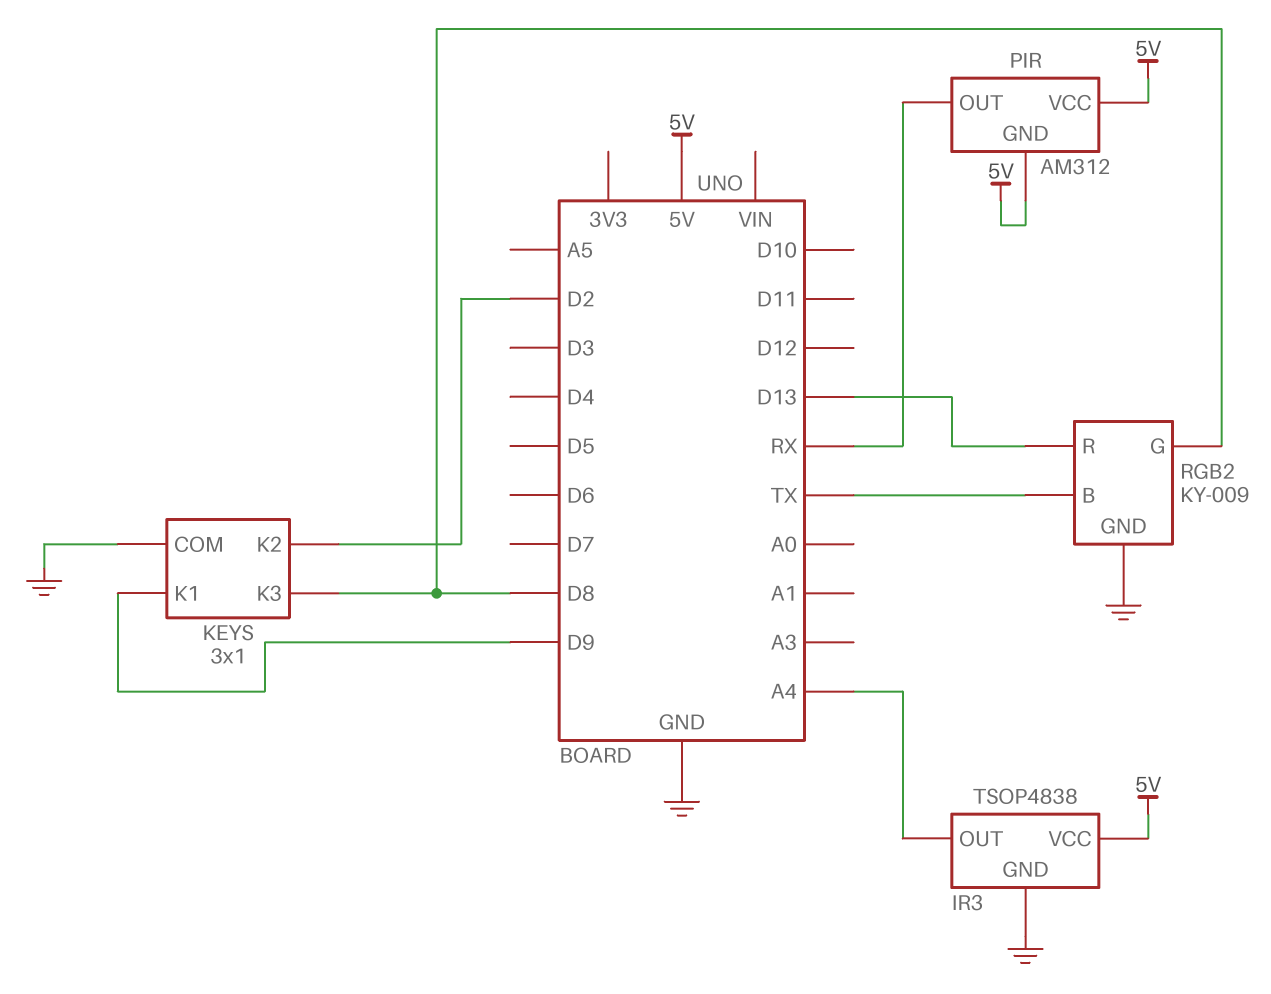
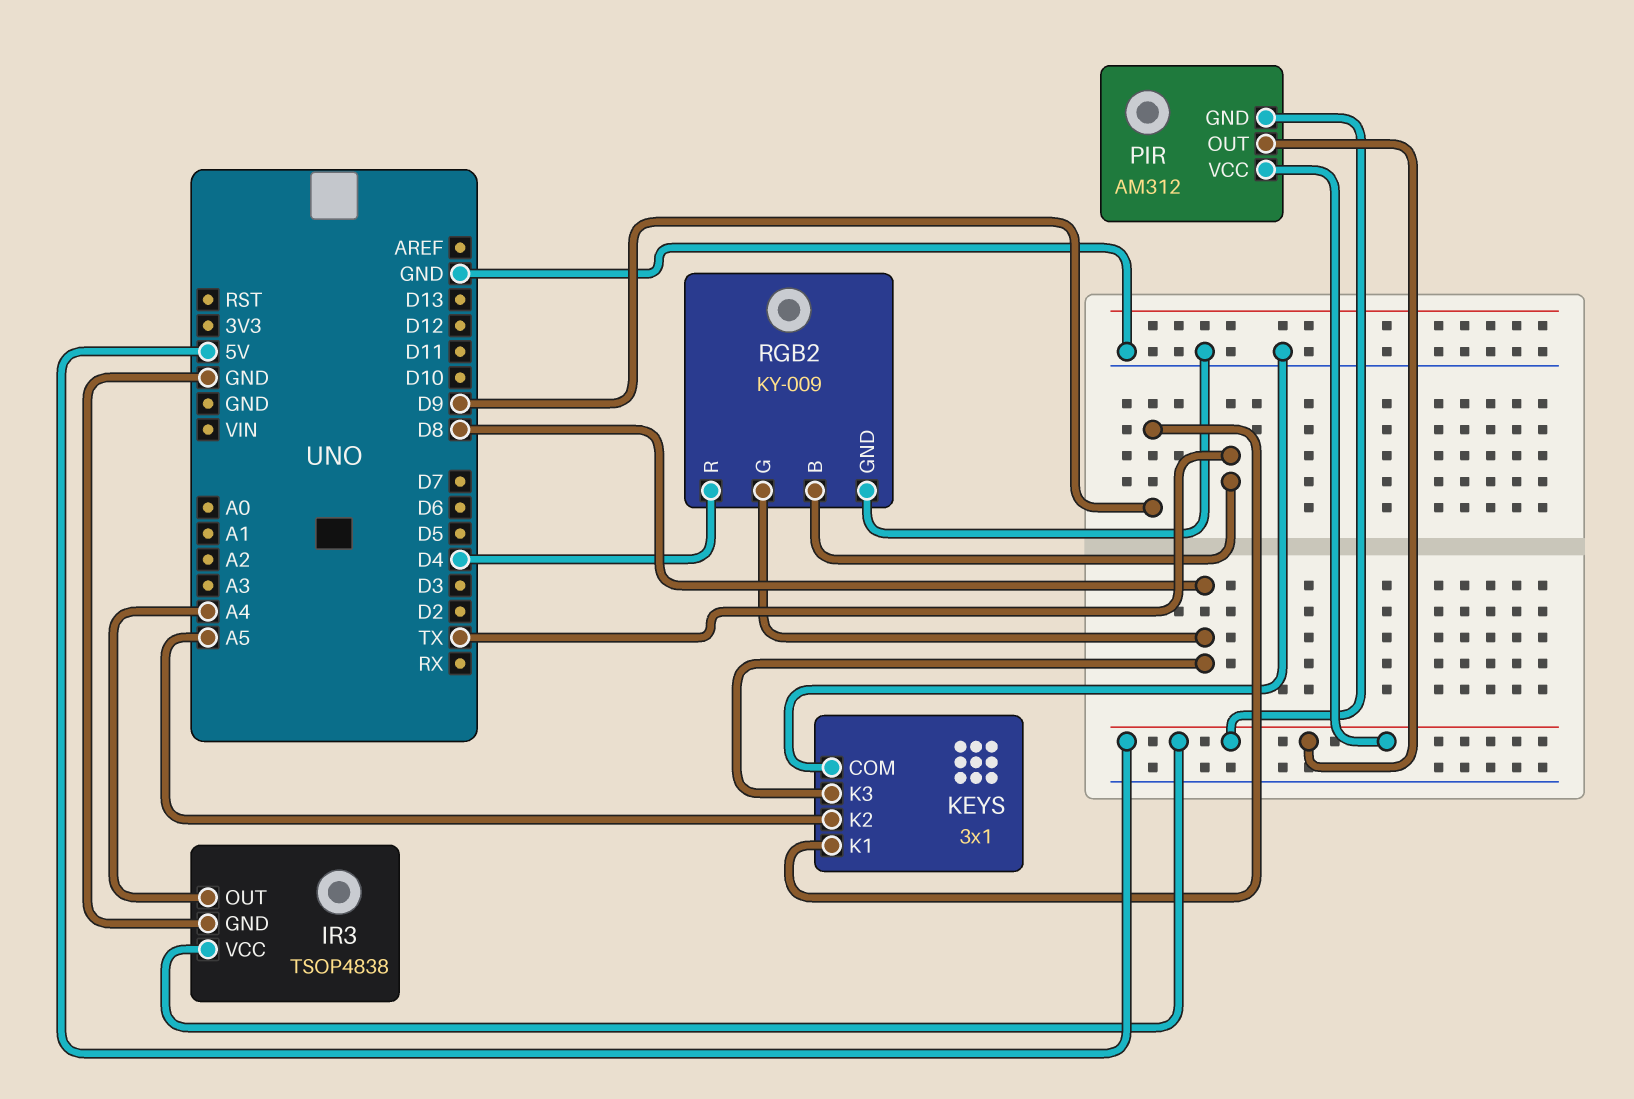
KEYS pin K2: D2 -> A5
PIR pin OUT: RX -> 5V
RGB2 pin R: D13 -> D4

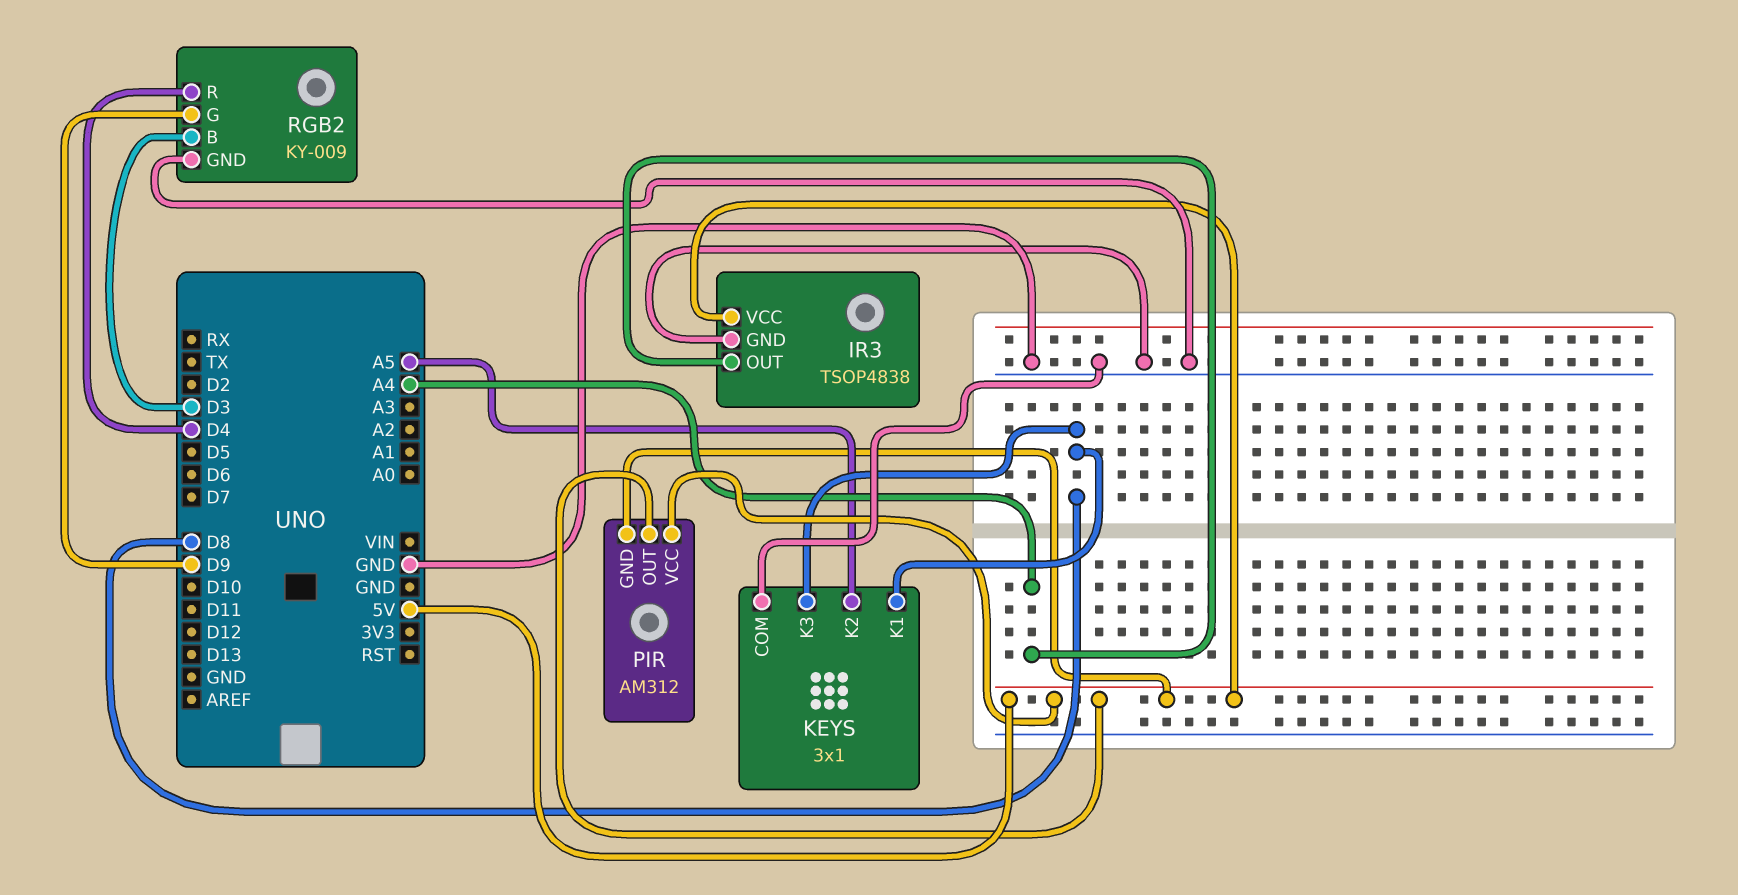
KEYS pin K1: D9 -> D8
RGB2 pin B: TX -> D3
RGB2 pin G: D8 -> D9

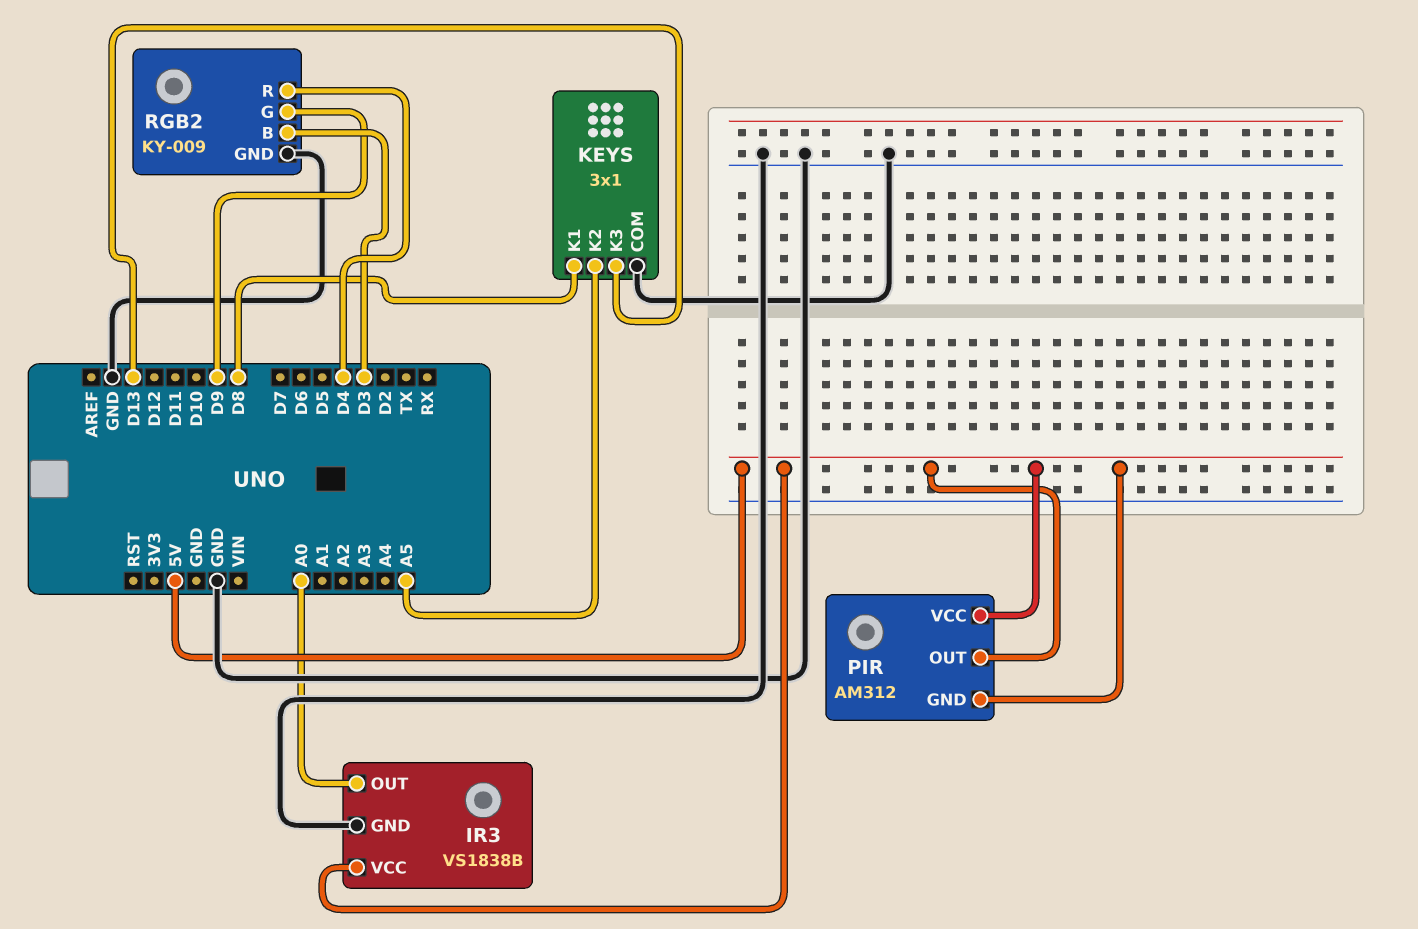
IR3: TSOP4838 -> VS1838B
IR3 pin OUT: A4 -> A0
KEYS pin K3: D8 -> D13

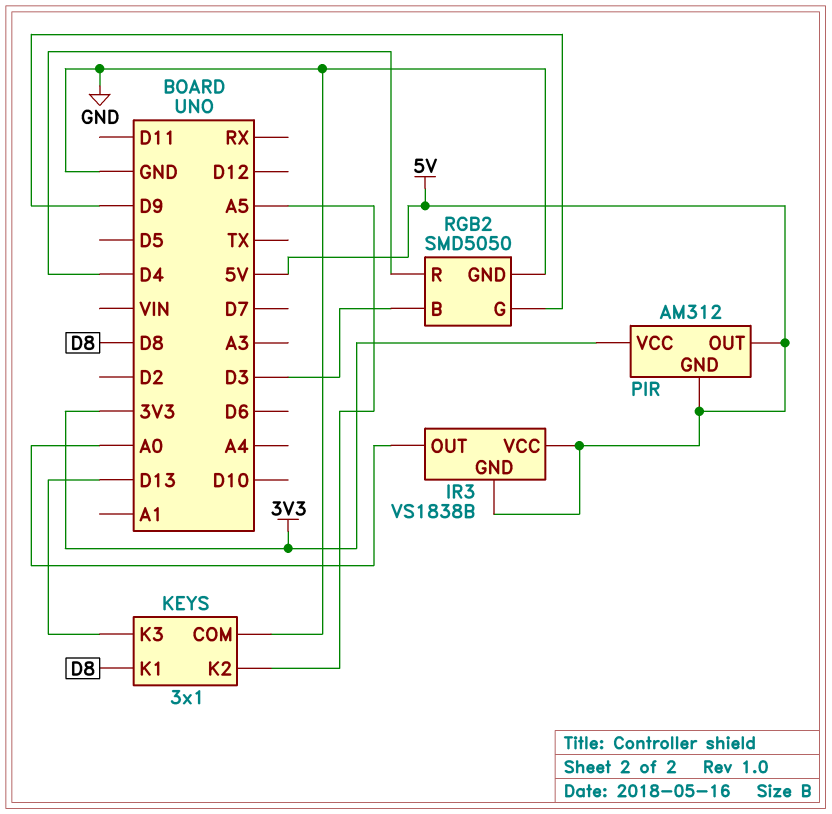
IR3 pin GND: GND -> 5V
PIR pin VCC: 5V -> 3V3
RGB2: KY-009 -> SMD5050

